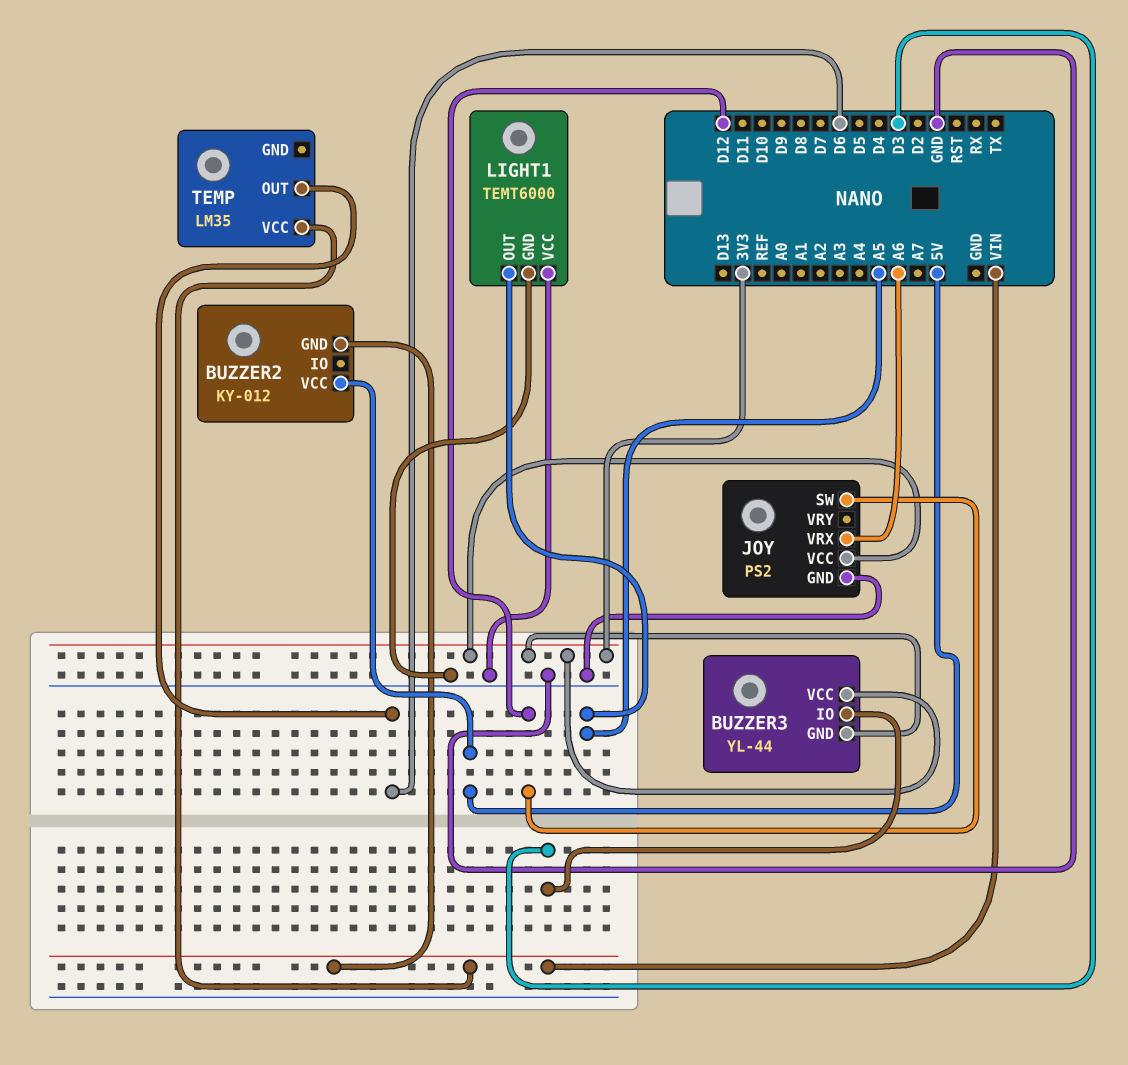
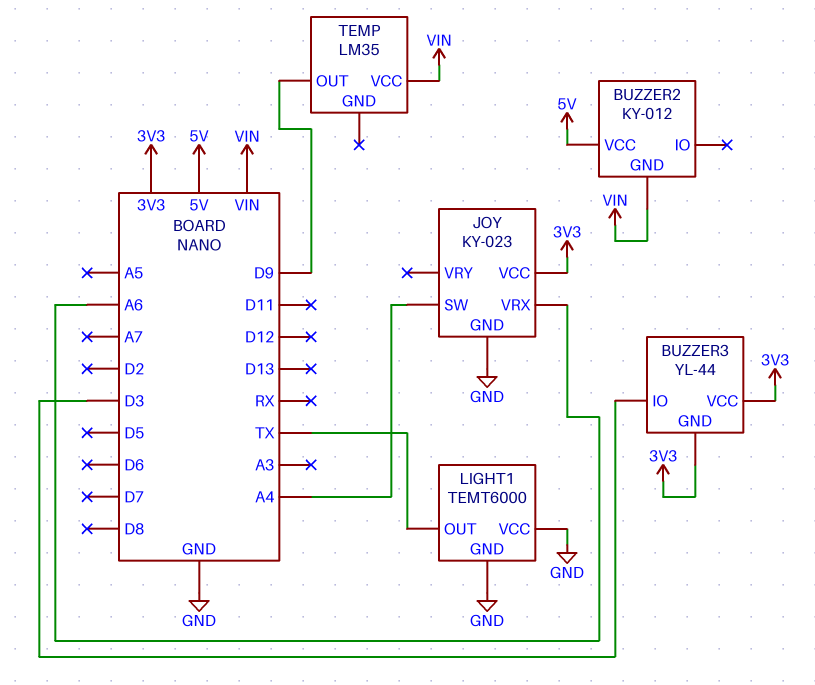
JOY: PS2 -> KY-023
JOY pin SW: D12 -> A4
LIGHT1 pin OUT: A5 -> TX
TEMP pin OUT: D6 -> D9

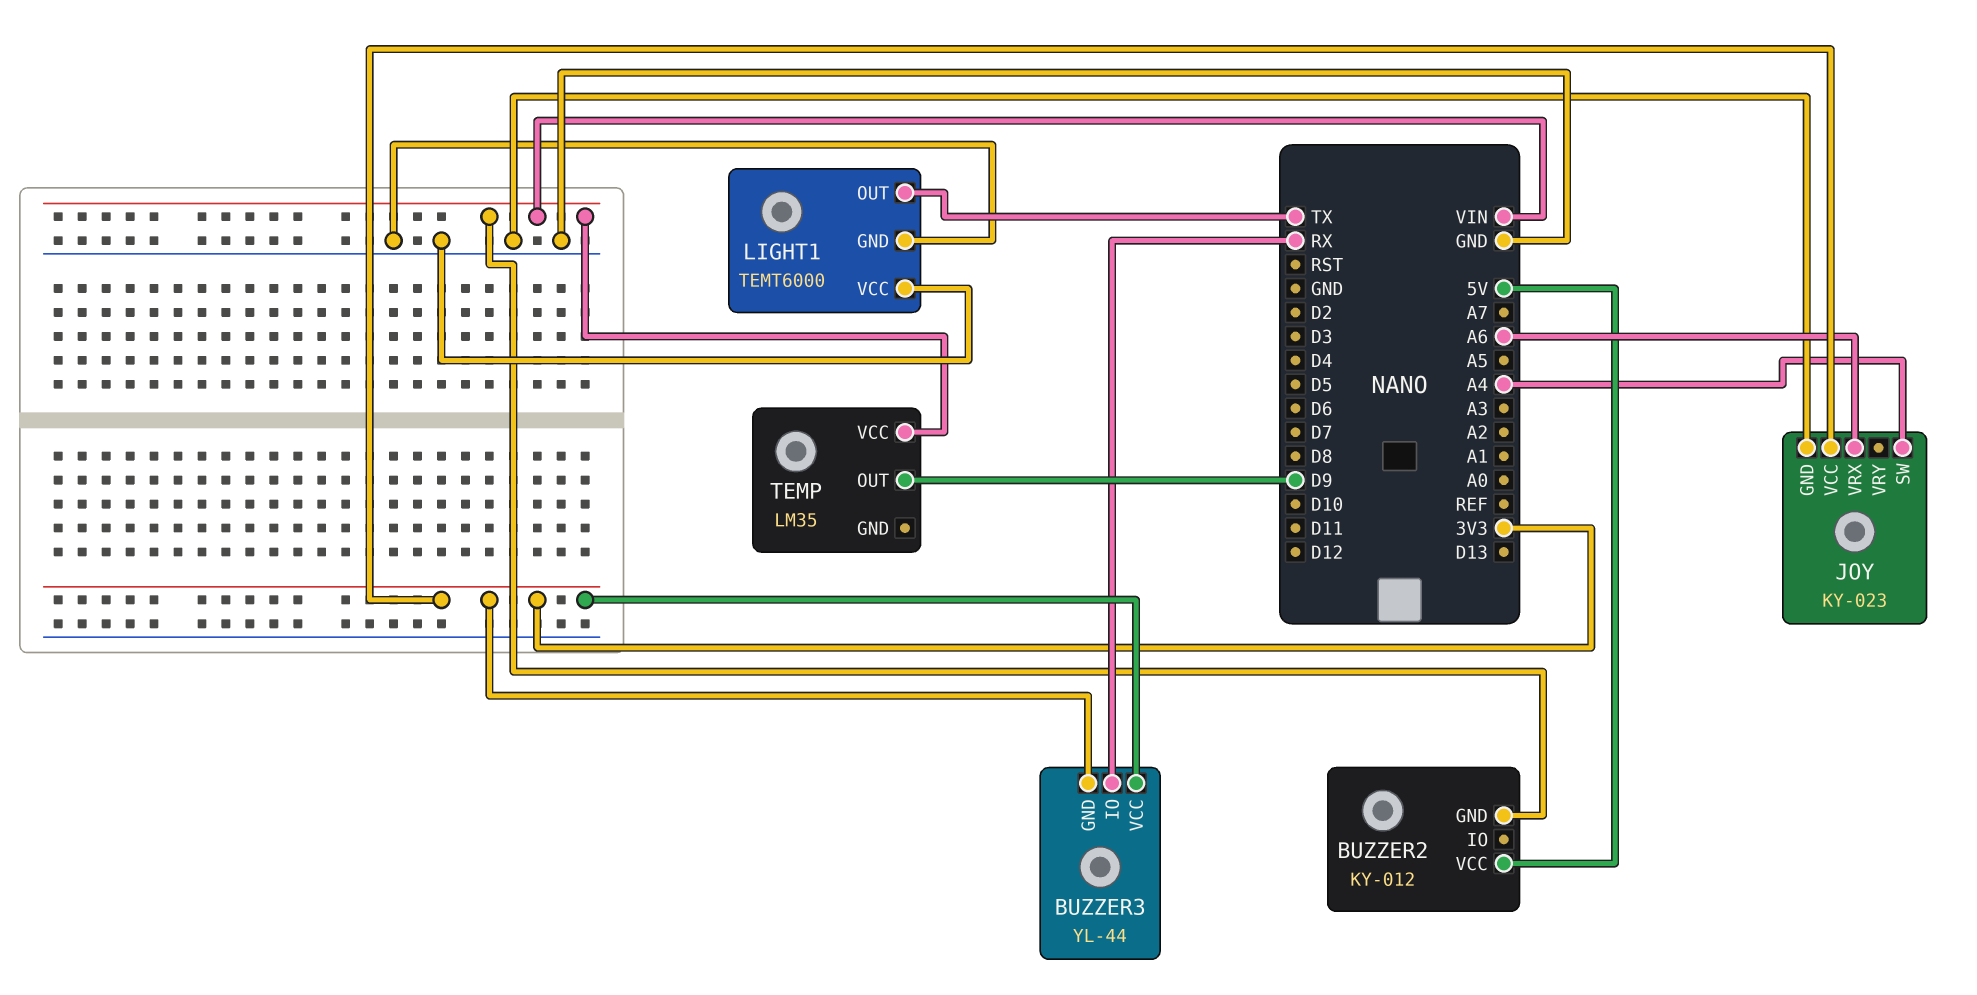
BUZZER3 pin IO: D3 -> RX

